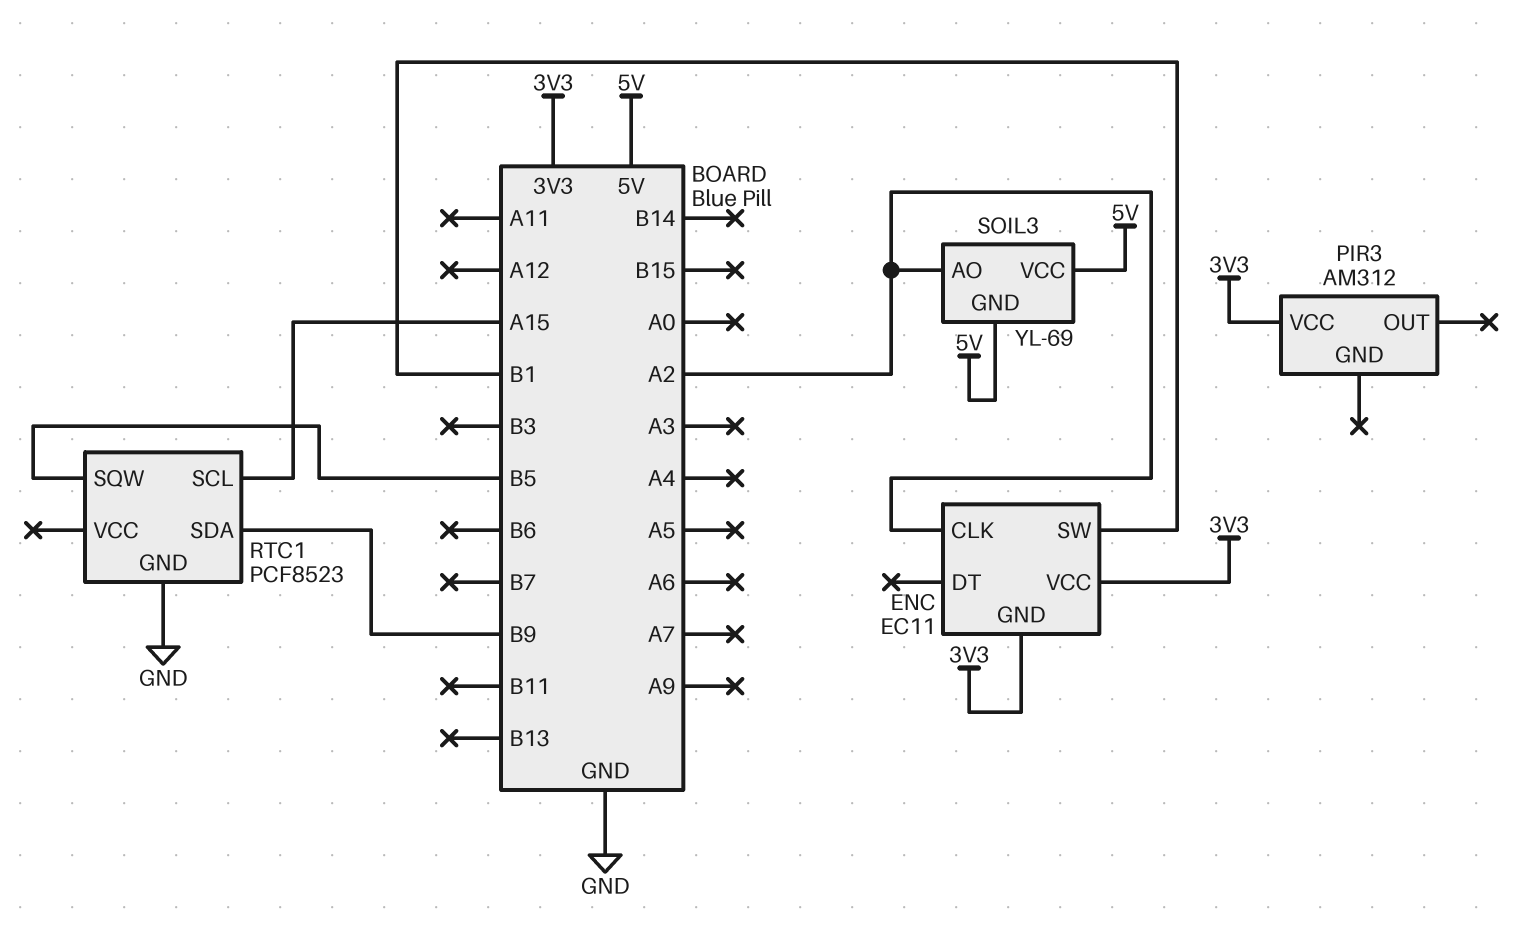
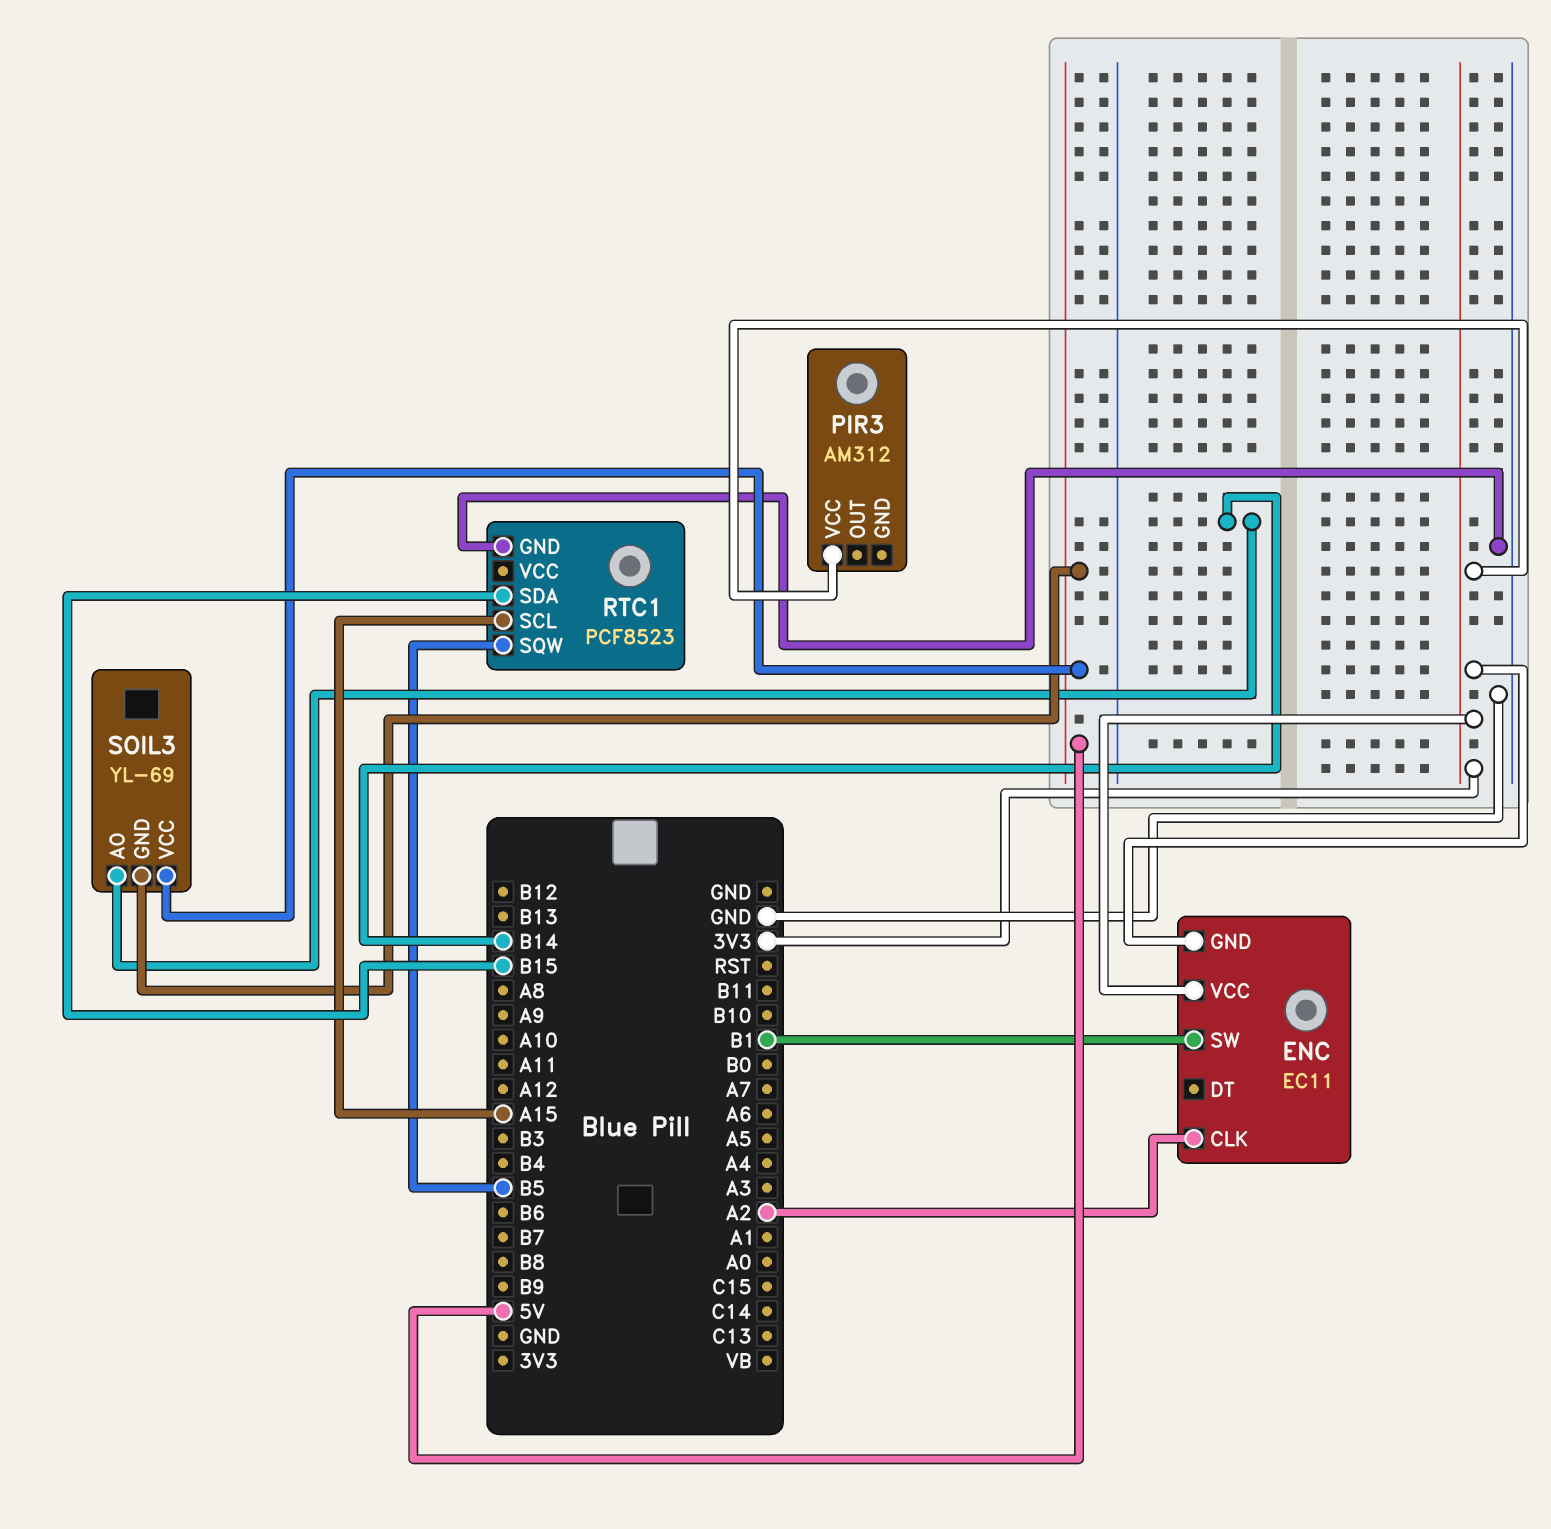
RTC1 pin SDA: B9 -> B15
SOIL3 pin AO: A2 -> B14

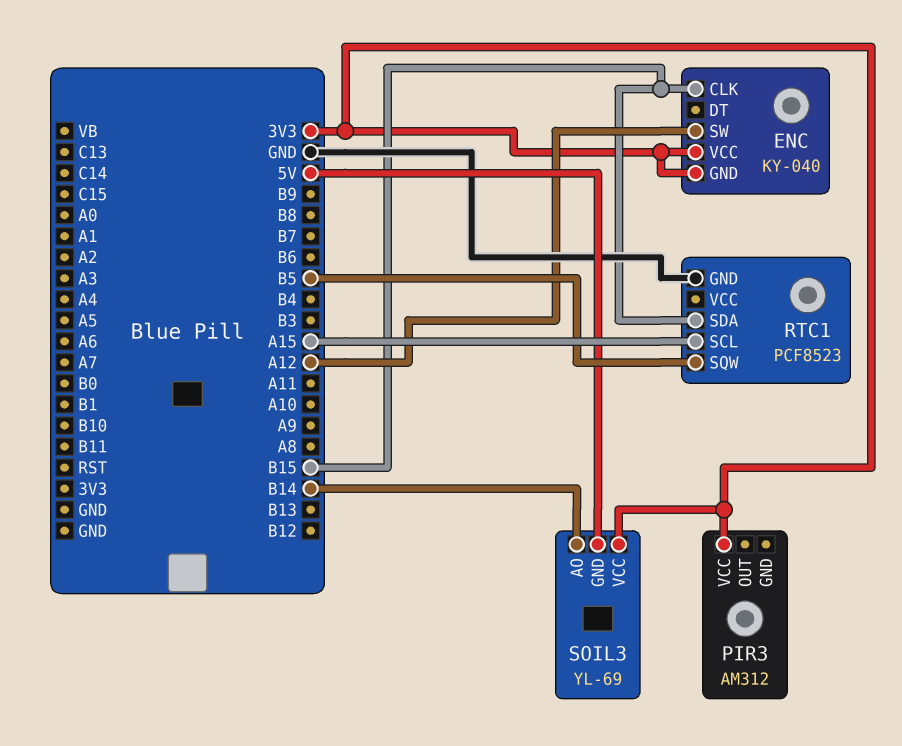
ENC: EC11 -> KY-040
ENC pin CLK: A2 -> B15
ENC pin SW: B1 -> A12
SOIL3 pin VCC: 5V -> 3V3

